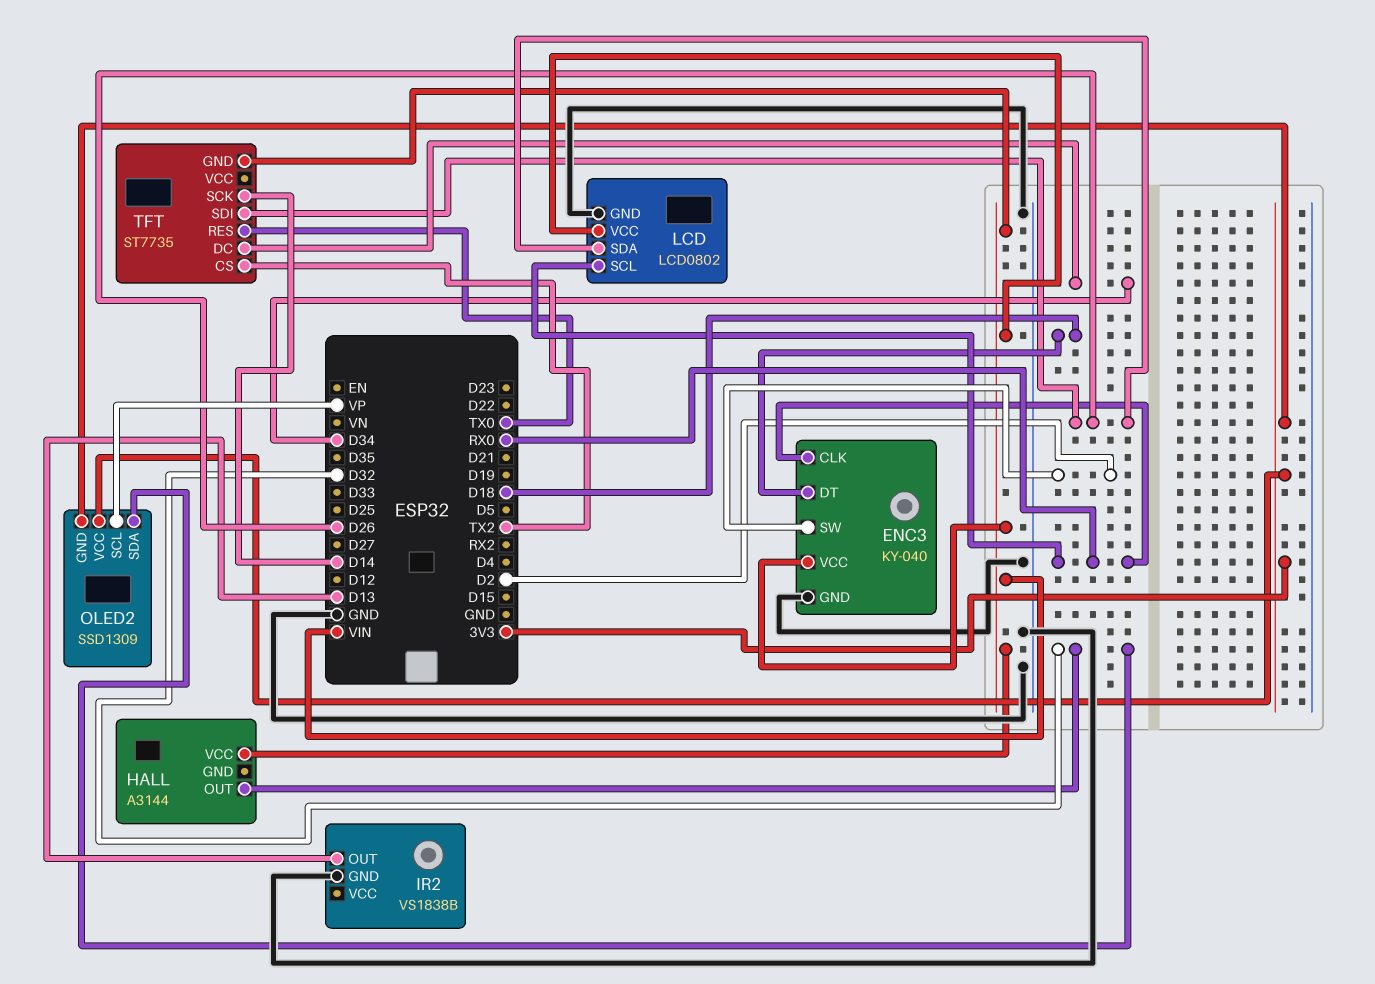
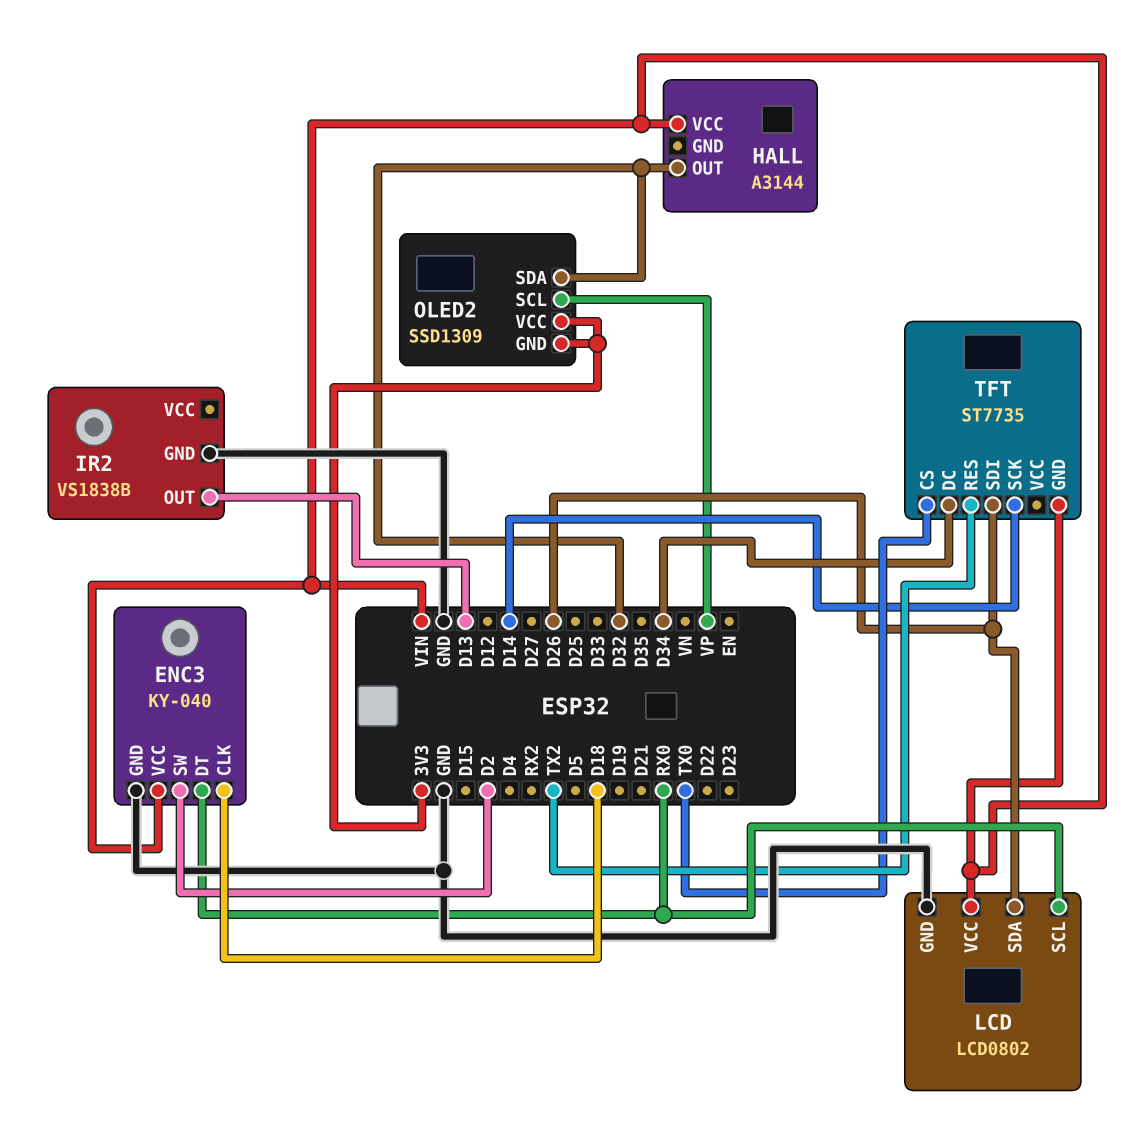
ENC3 pin CLK: RX0 -> D18
ENC3 pin DT: D18 -> RX0
TFT pin CS: TX2 -> TX0
TFT pin RES: TX0 -> TX2

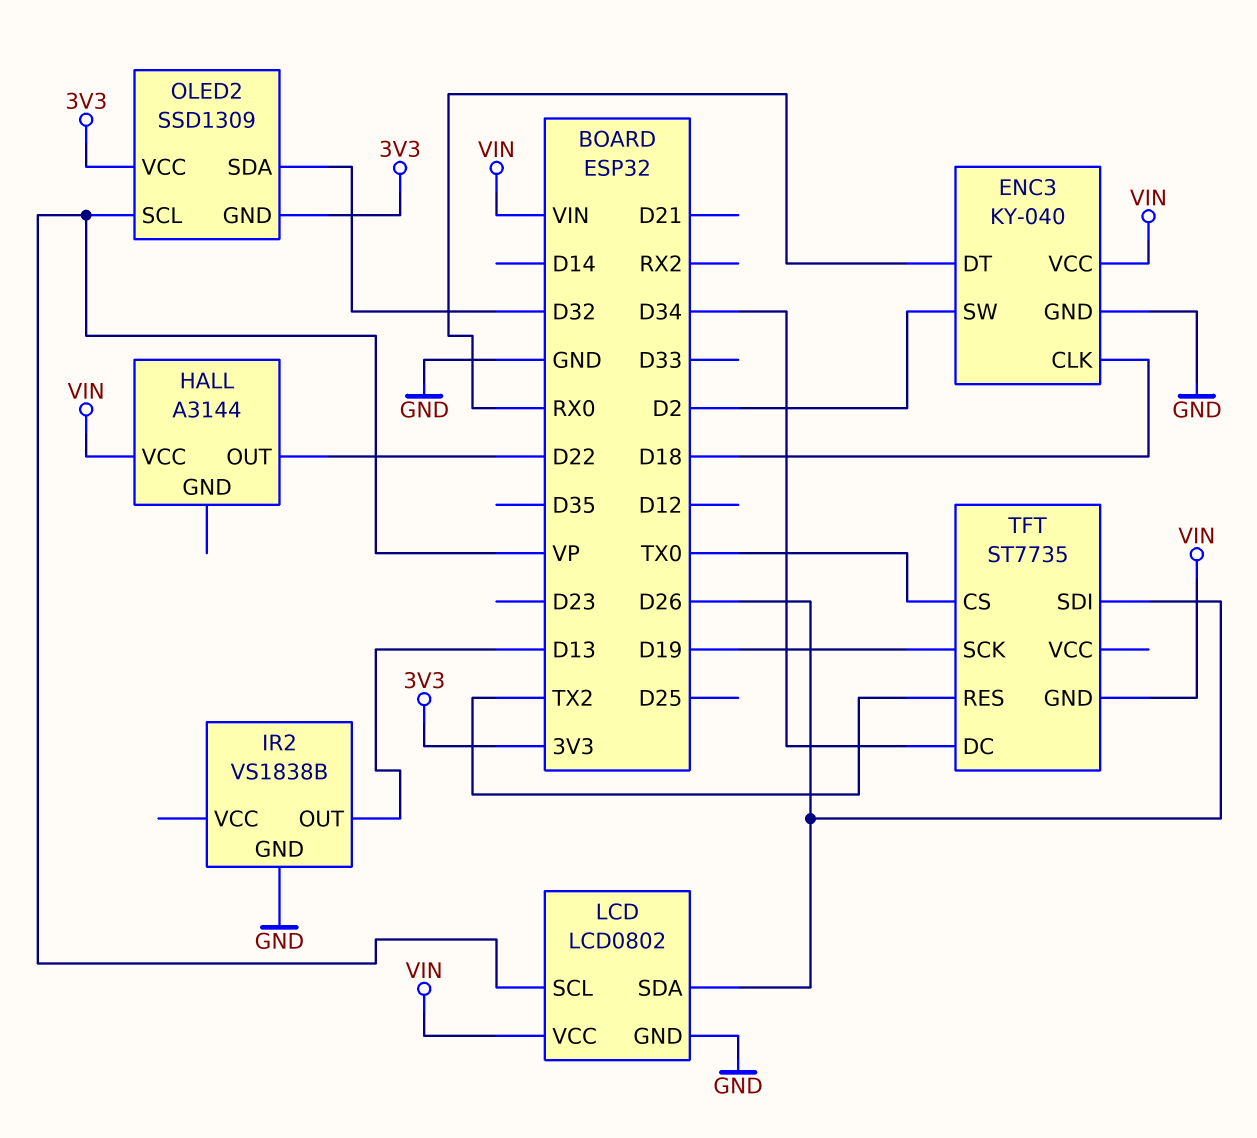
HALL pin OUT: D32 -> D22
LCD pin SCL: RX0 -> VP
TFT pin SCK: D14 -> D19

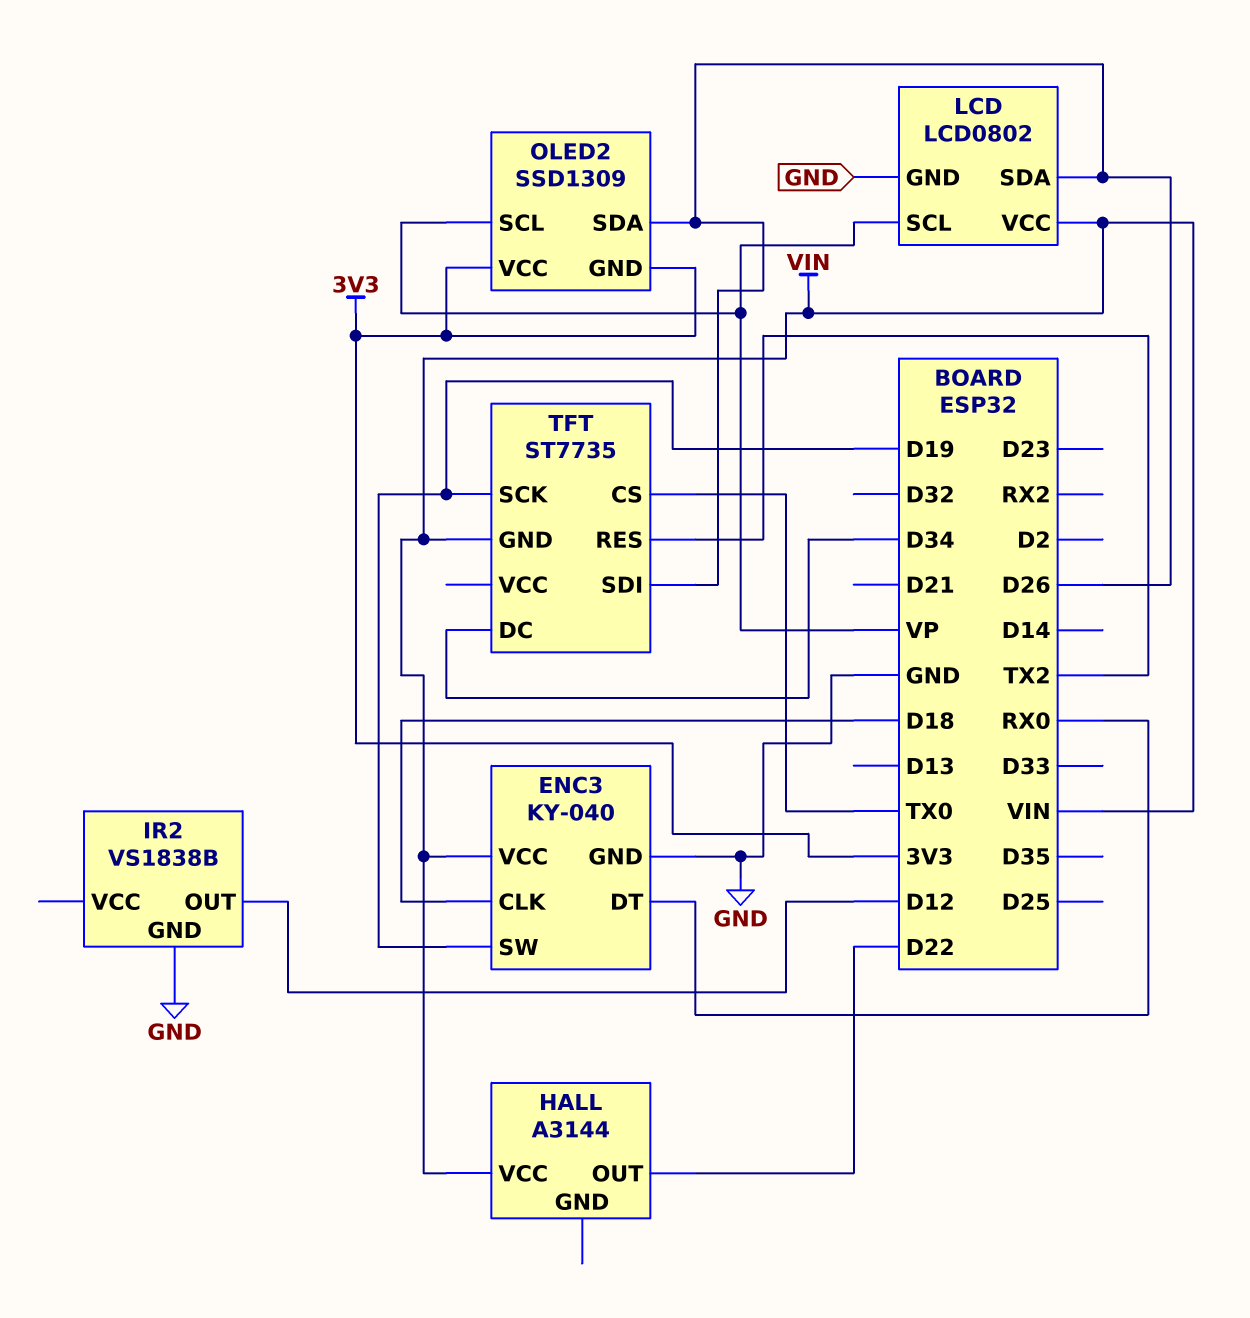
ENC3 pin SW: D2 -> D19
IR2 pin OUT: D13 -> D12
OLED2 pin SDA: D32 -> D26

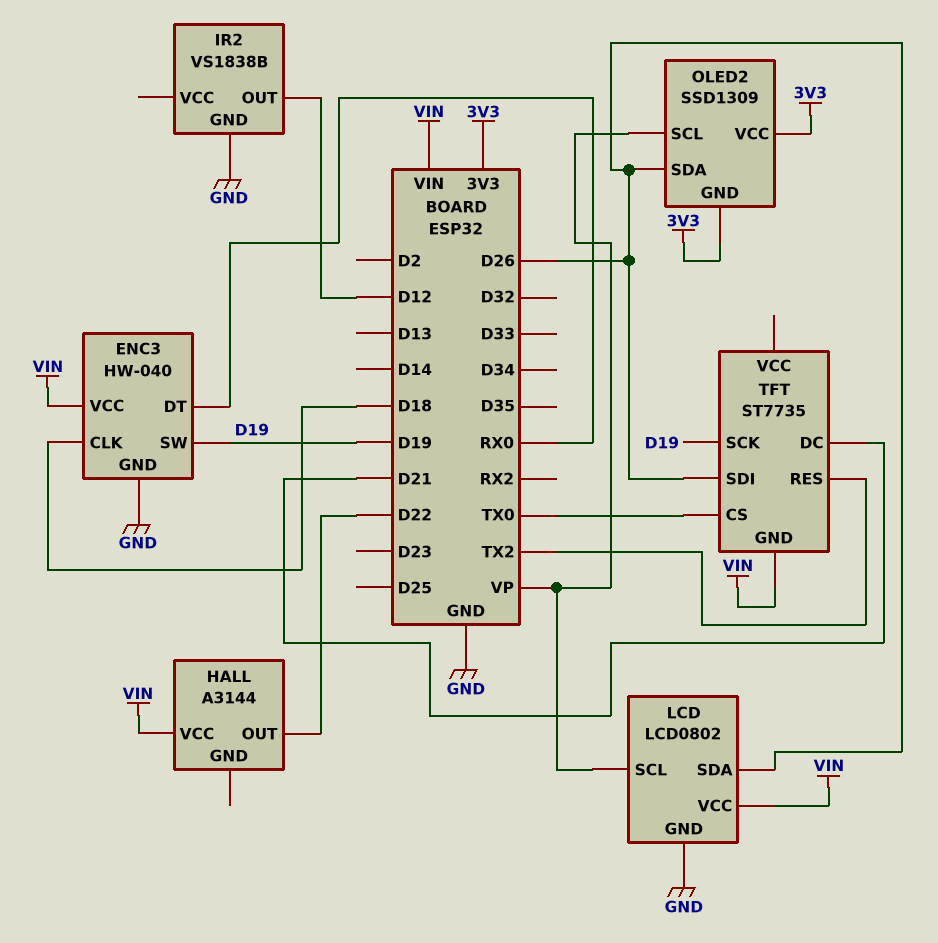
ENC3: KY-040 -> HW-040
TFT pin DC: D34 -> D21

